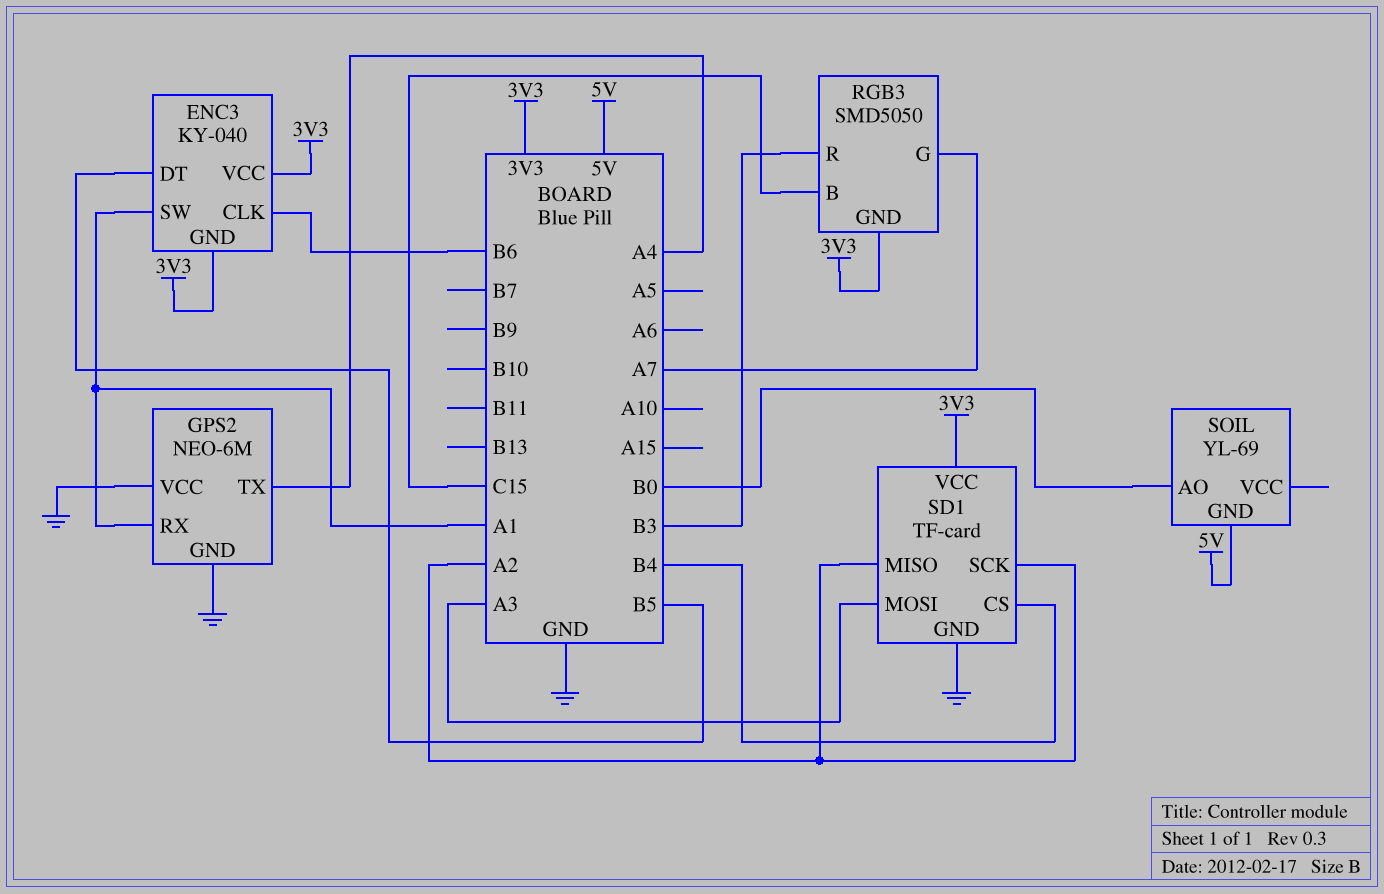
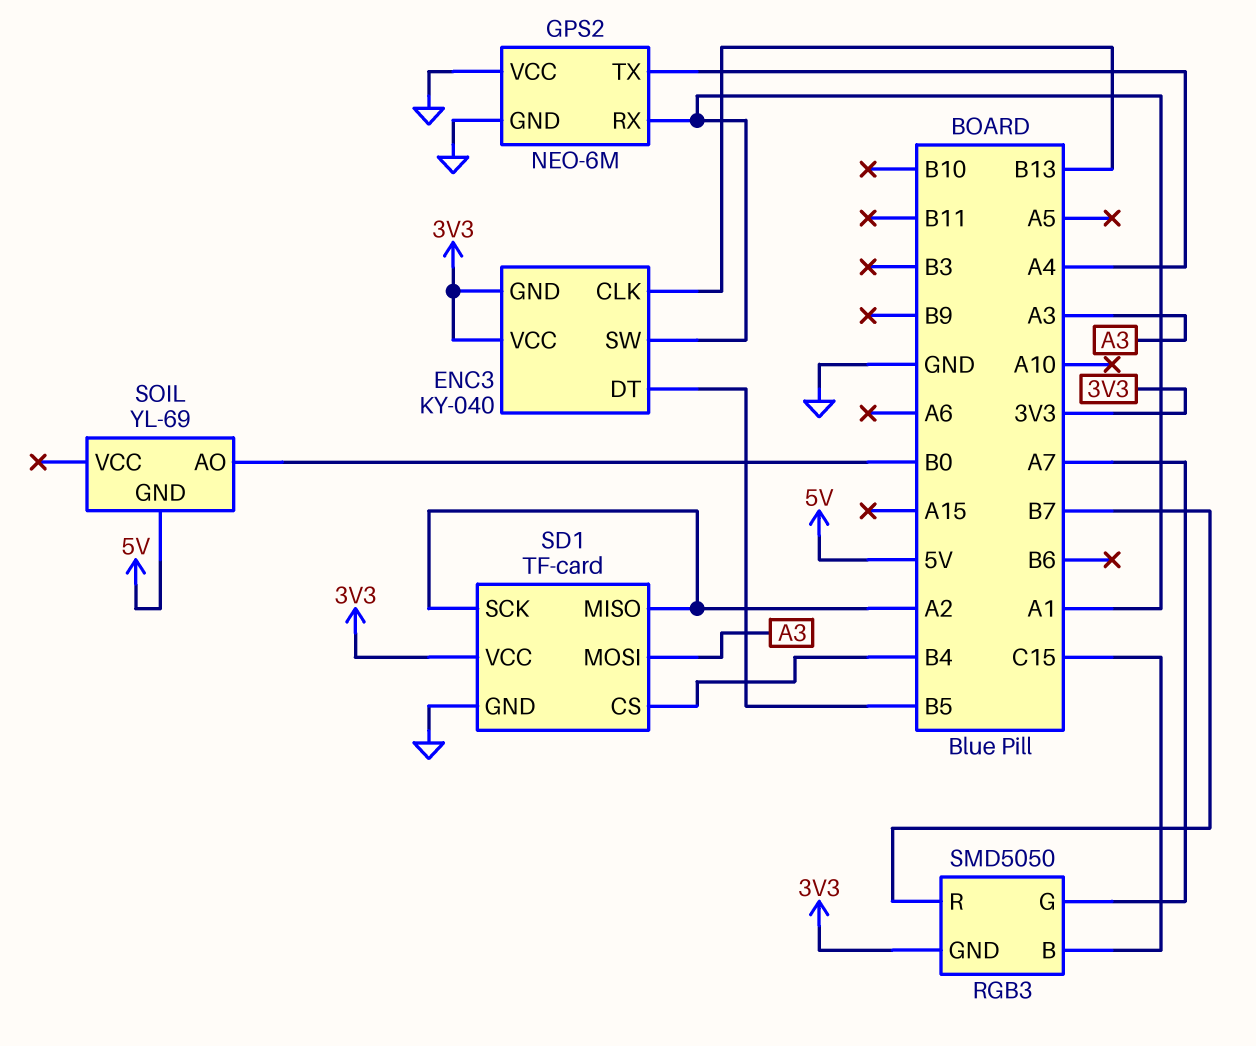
ENC3 pin CLK: B6 -> B13
RGB3 pin R: B3 -> B7

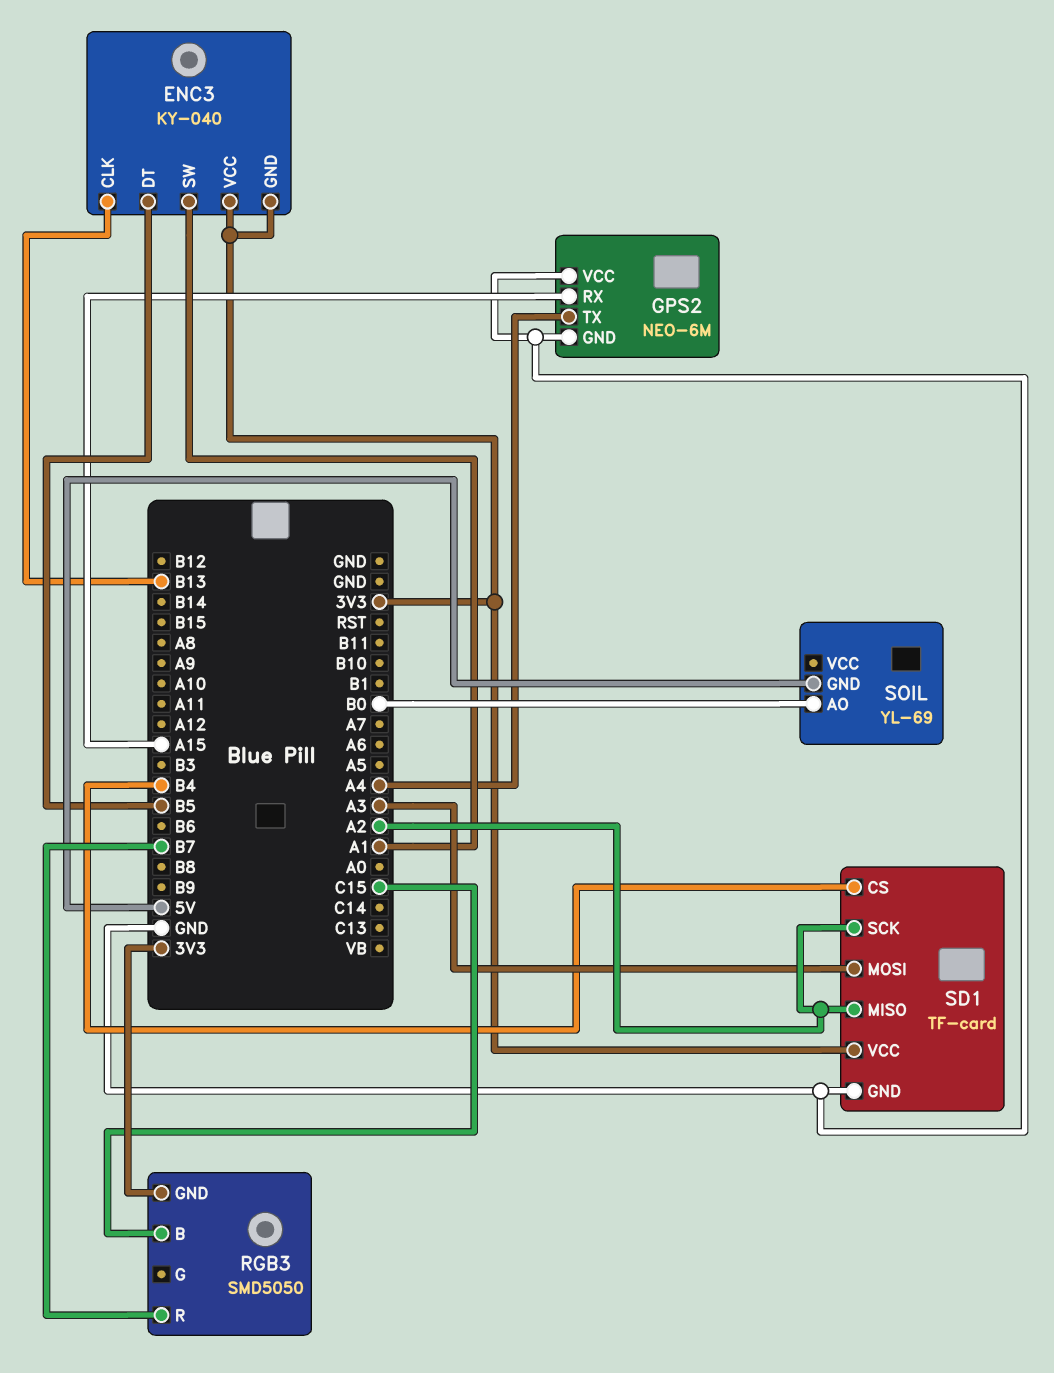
GPS2 pin RX: A1 -> A15
RGB3 pin G: A7 -> none

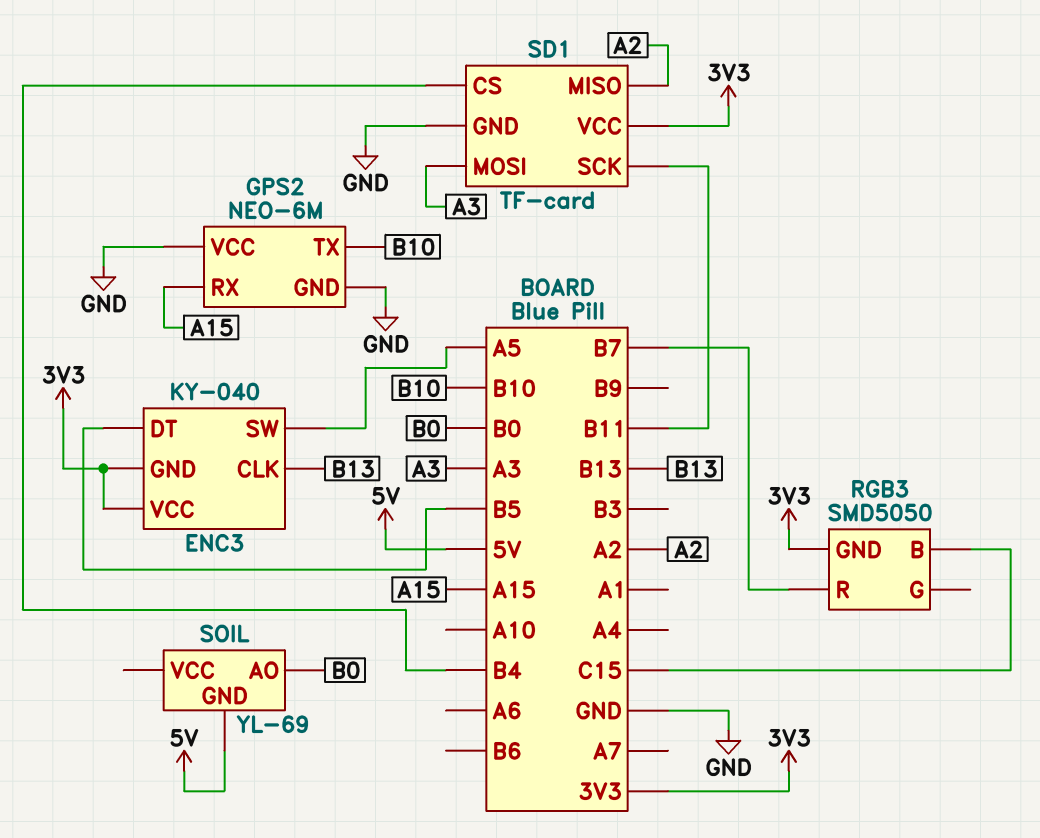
ENC3 pin SW: A1 -> A5
GPS2 pin TX: A4 -> B10
SD1 pin SCK: A2 -> B11

